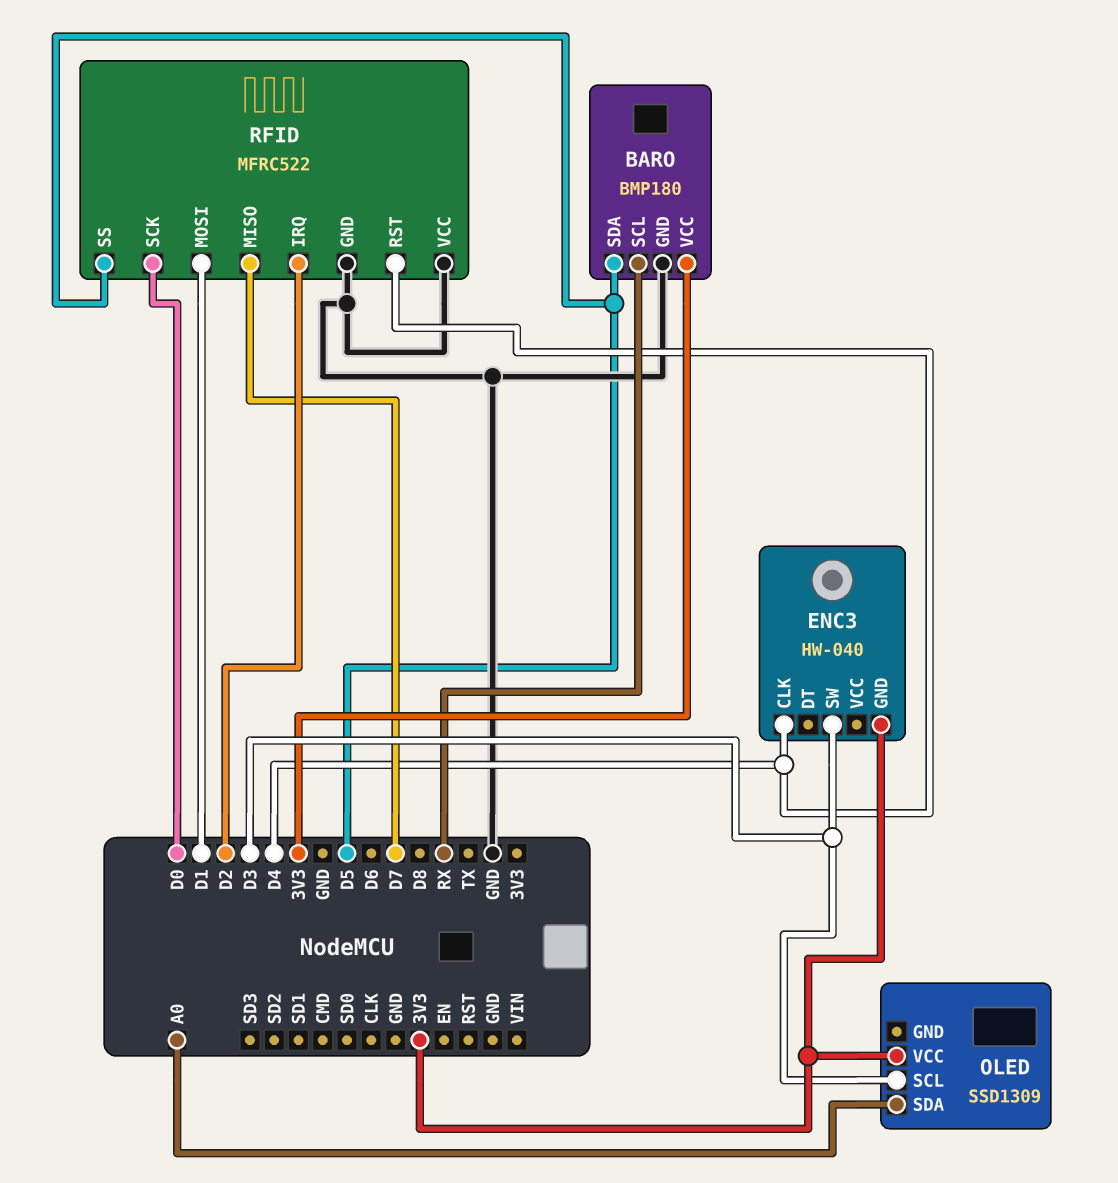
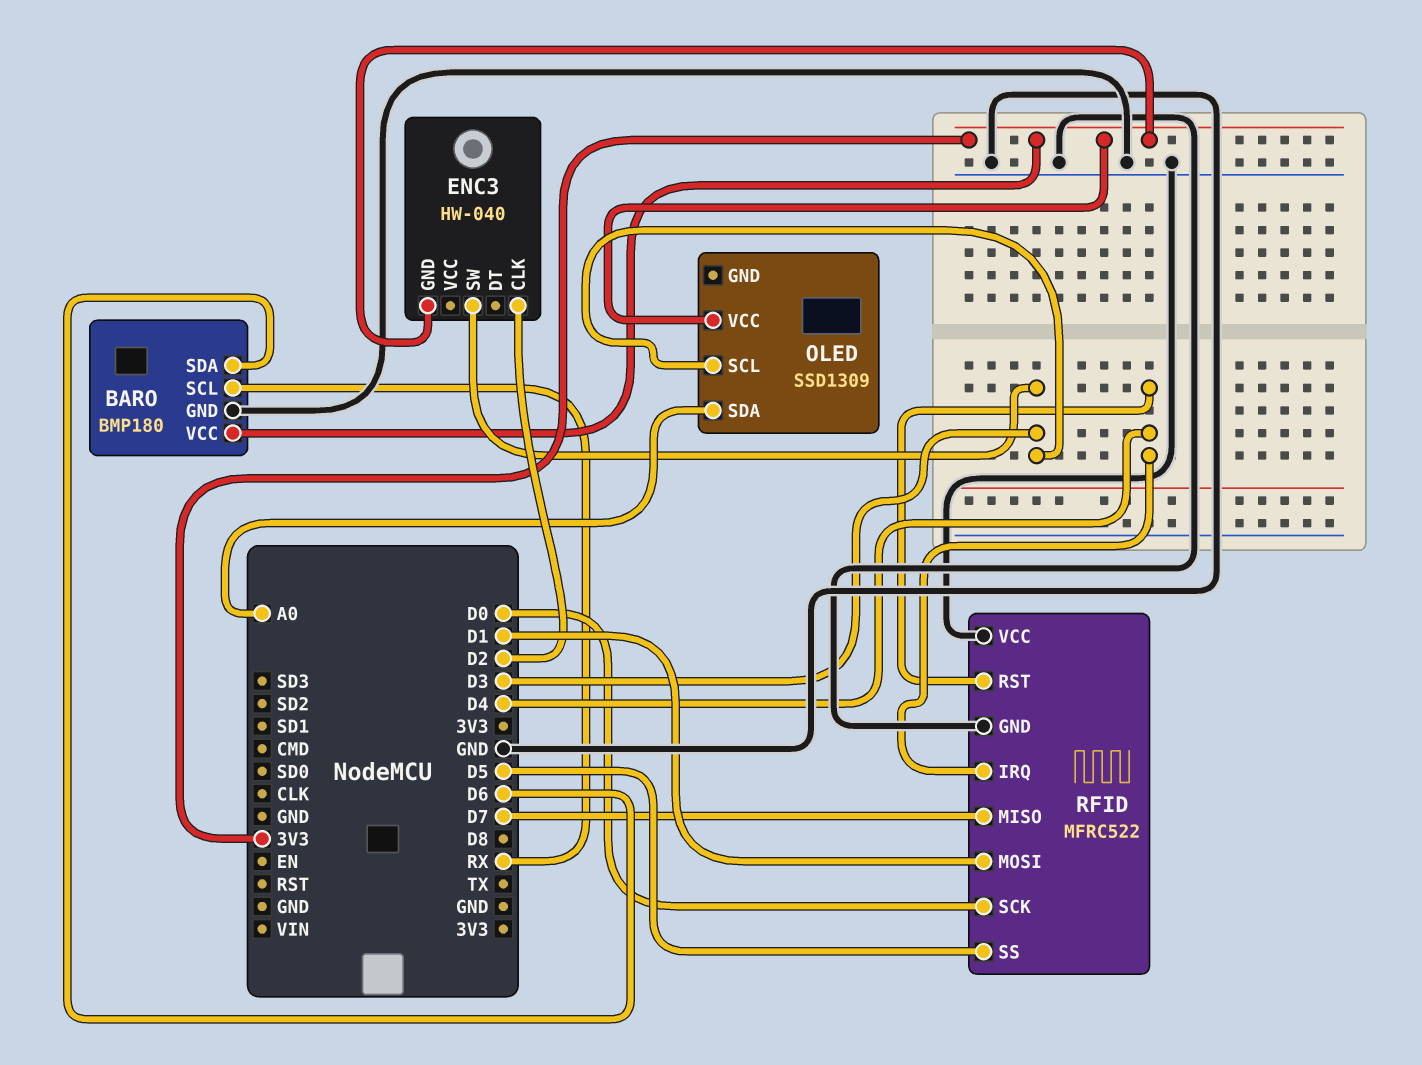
BARO pin SDA: D5 -> D6
ENC3 pin CLK: D4 -> D2
RFID pin IRQ: D2 -> D4

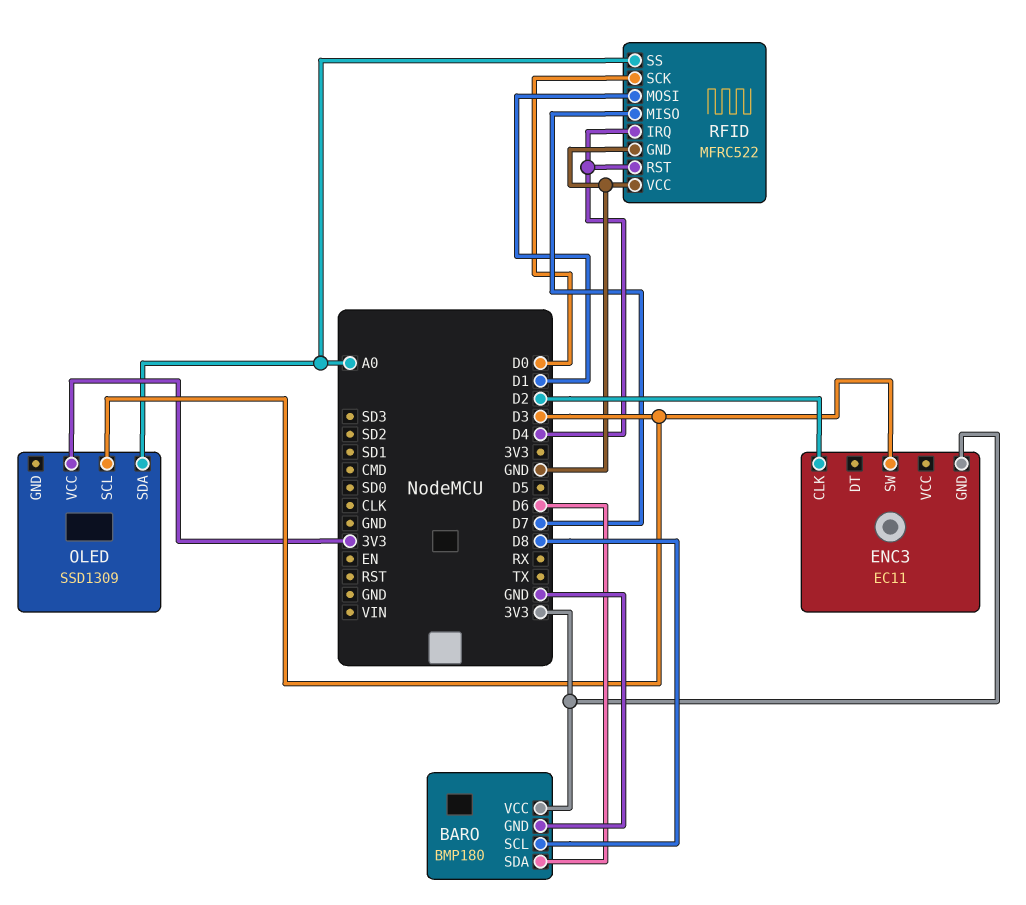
BARO pin SCL: RX -> D8
ENC3: HW-040 -> EC11
RFID pin SS: D5 -> A0

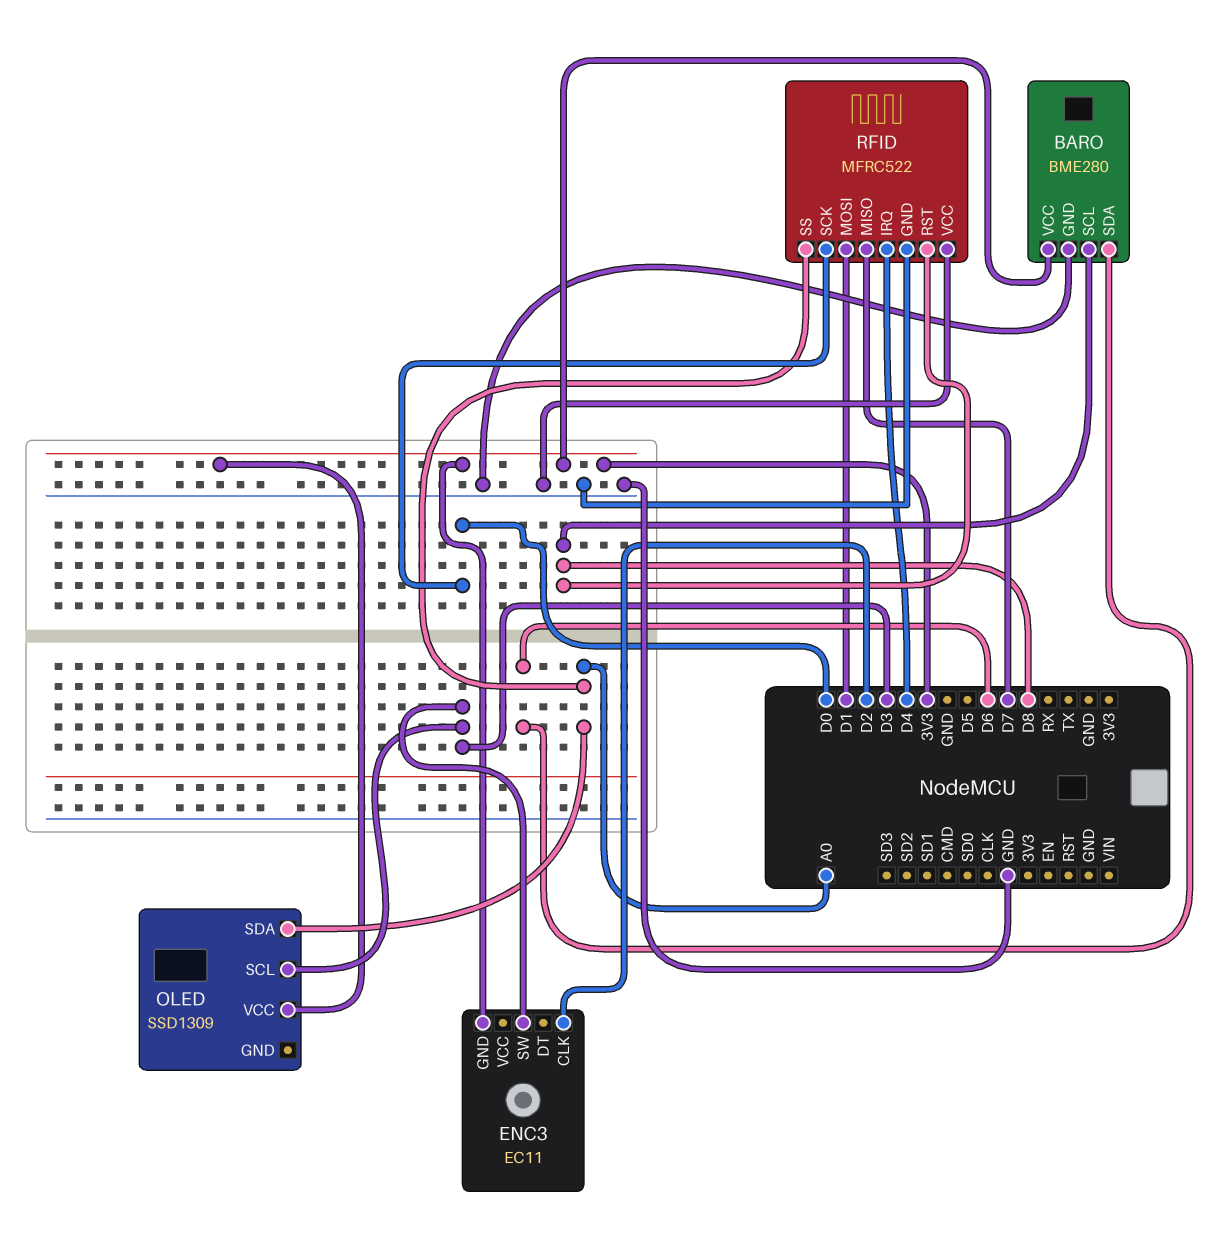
BARO: BMP180 -> BME280
RFID pin RST: D4 -> D8

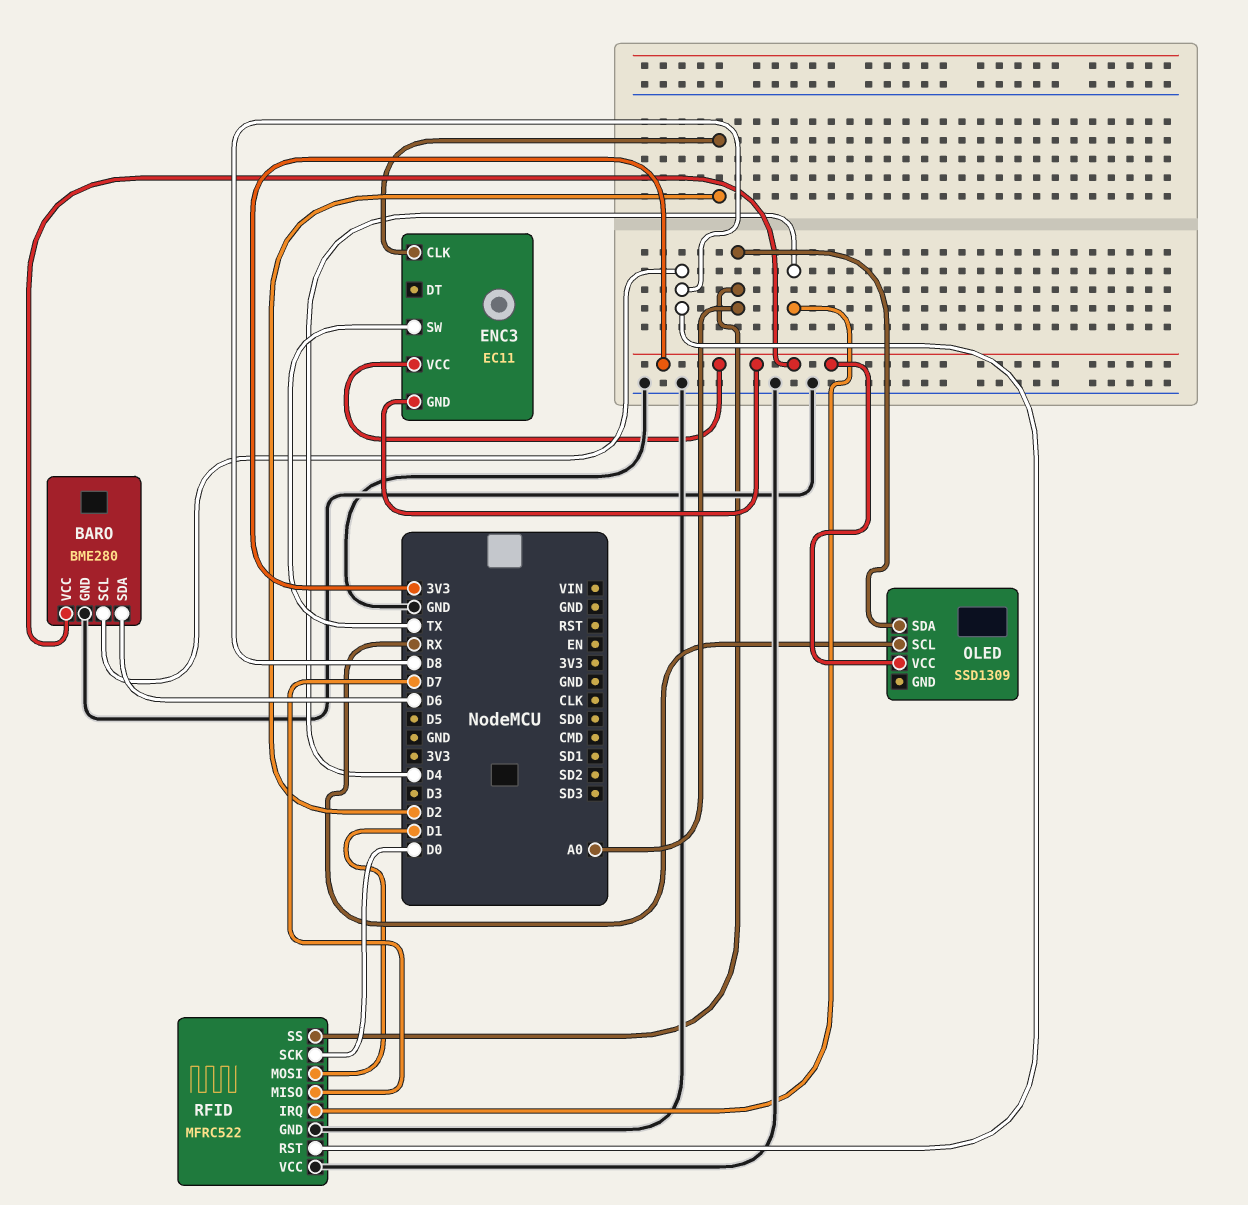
ENC3 pin SW: D3 -> TX
ENC3 pin VCC: none -> 3V3
OLED pin SCL: D3 -> RX

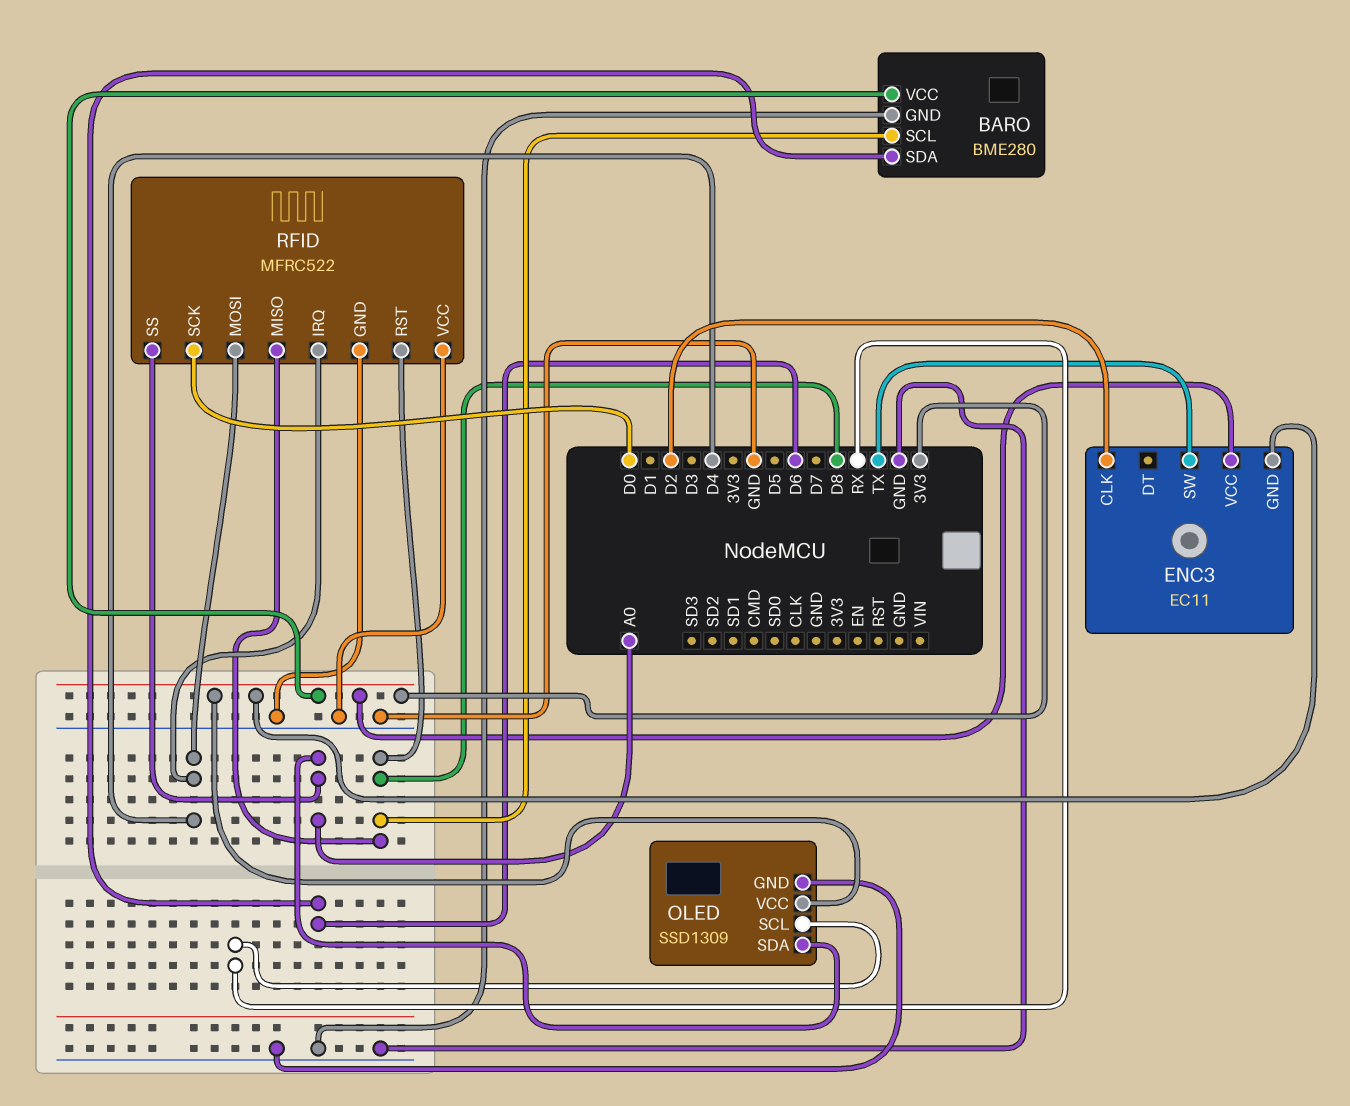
OLED pin GND: none -> GND
RFID pin MISO: D7 -> D8
RFID pin MOSI: D1 -> D4

